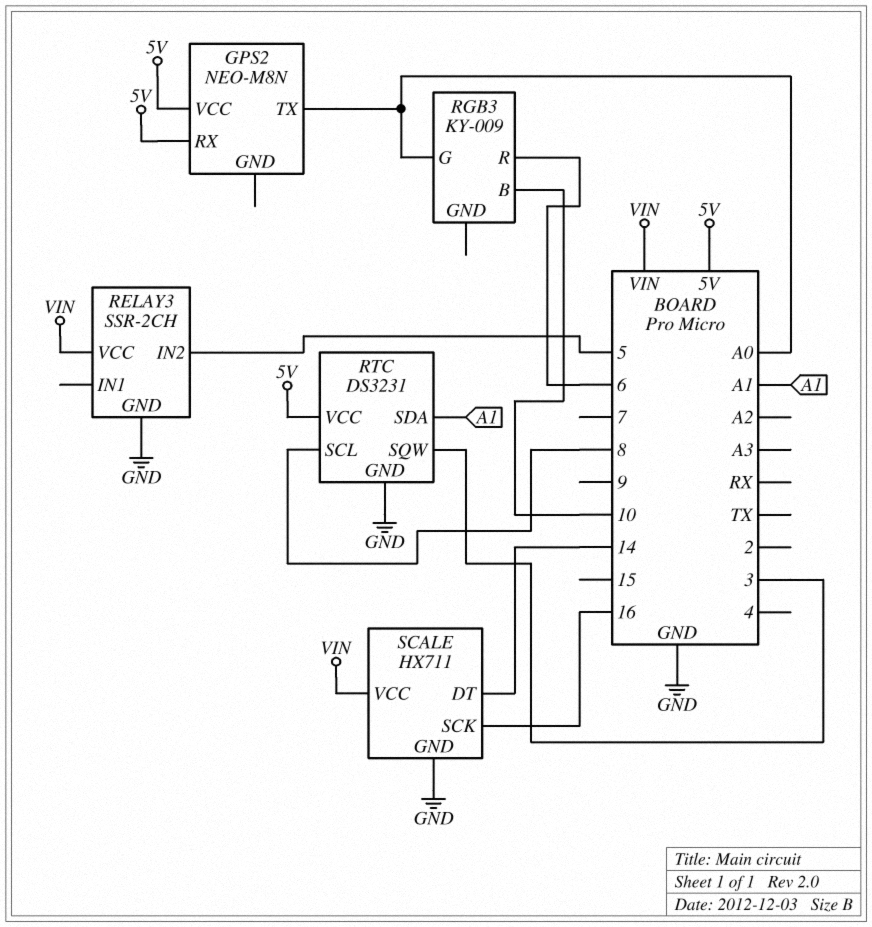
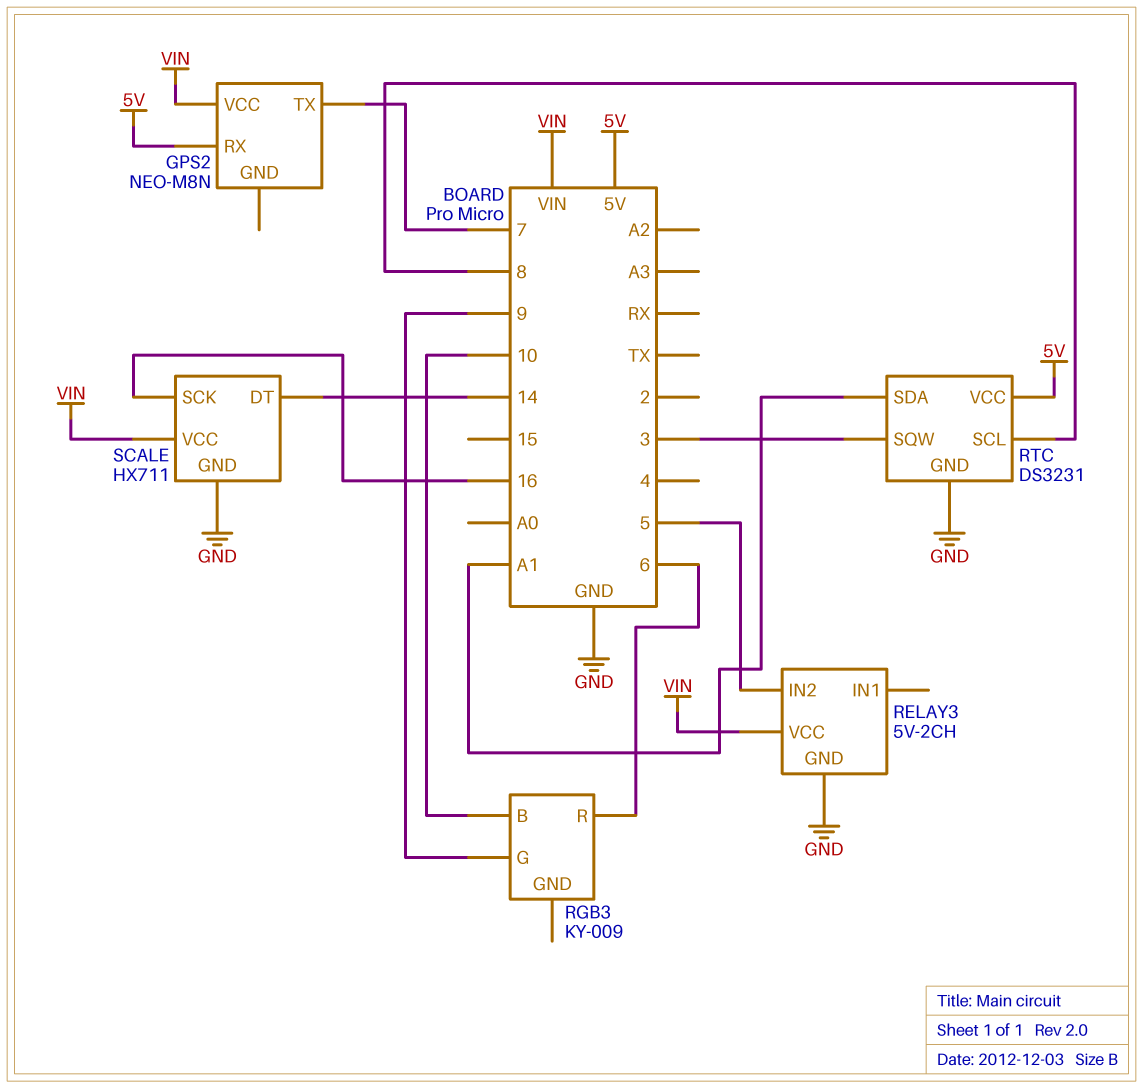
GPS2 pin TX: A0 -> 7
GPS2 pin VCC: 5V -> VIN
RELAY3: SSR-2CH -> 5V-2CH
RGB3 pin G: A0 -> 9

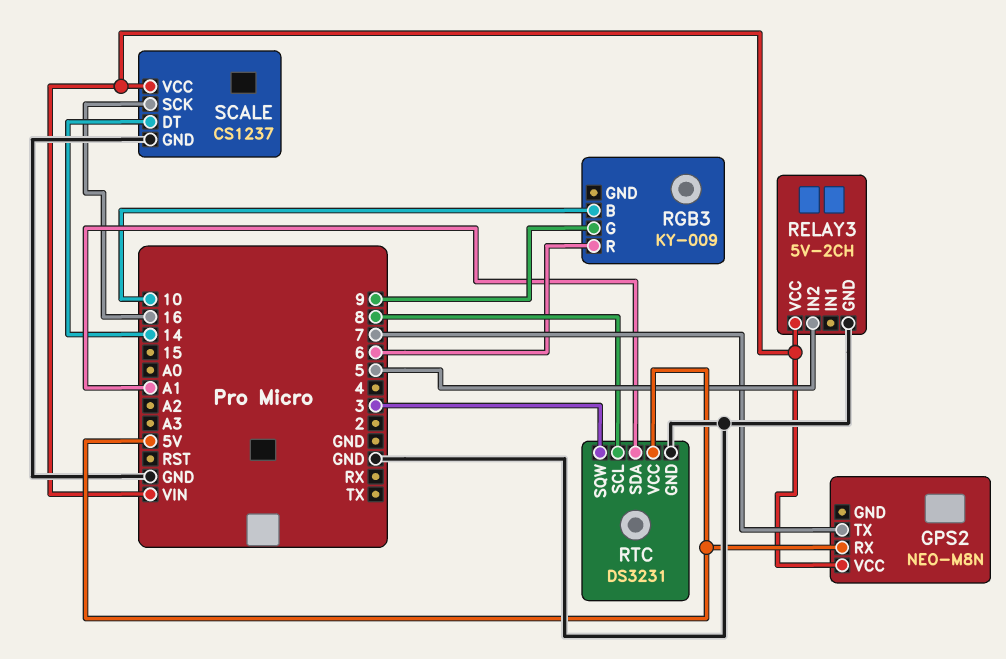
SCALE: HX711 -> CS1237

